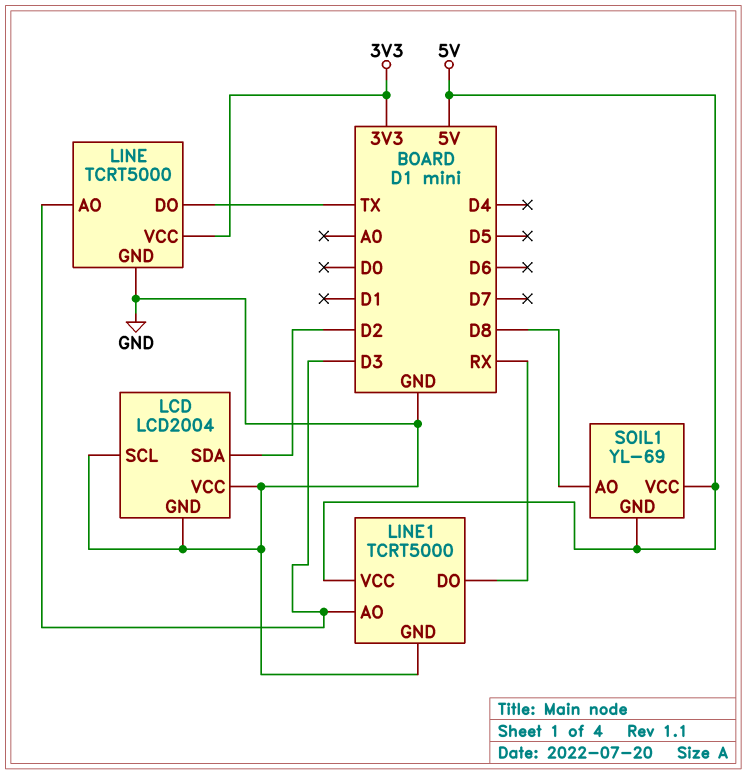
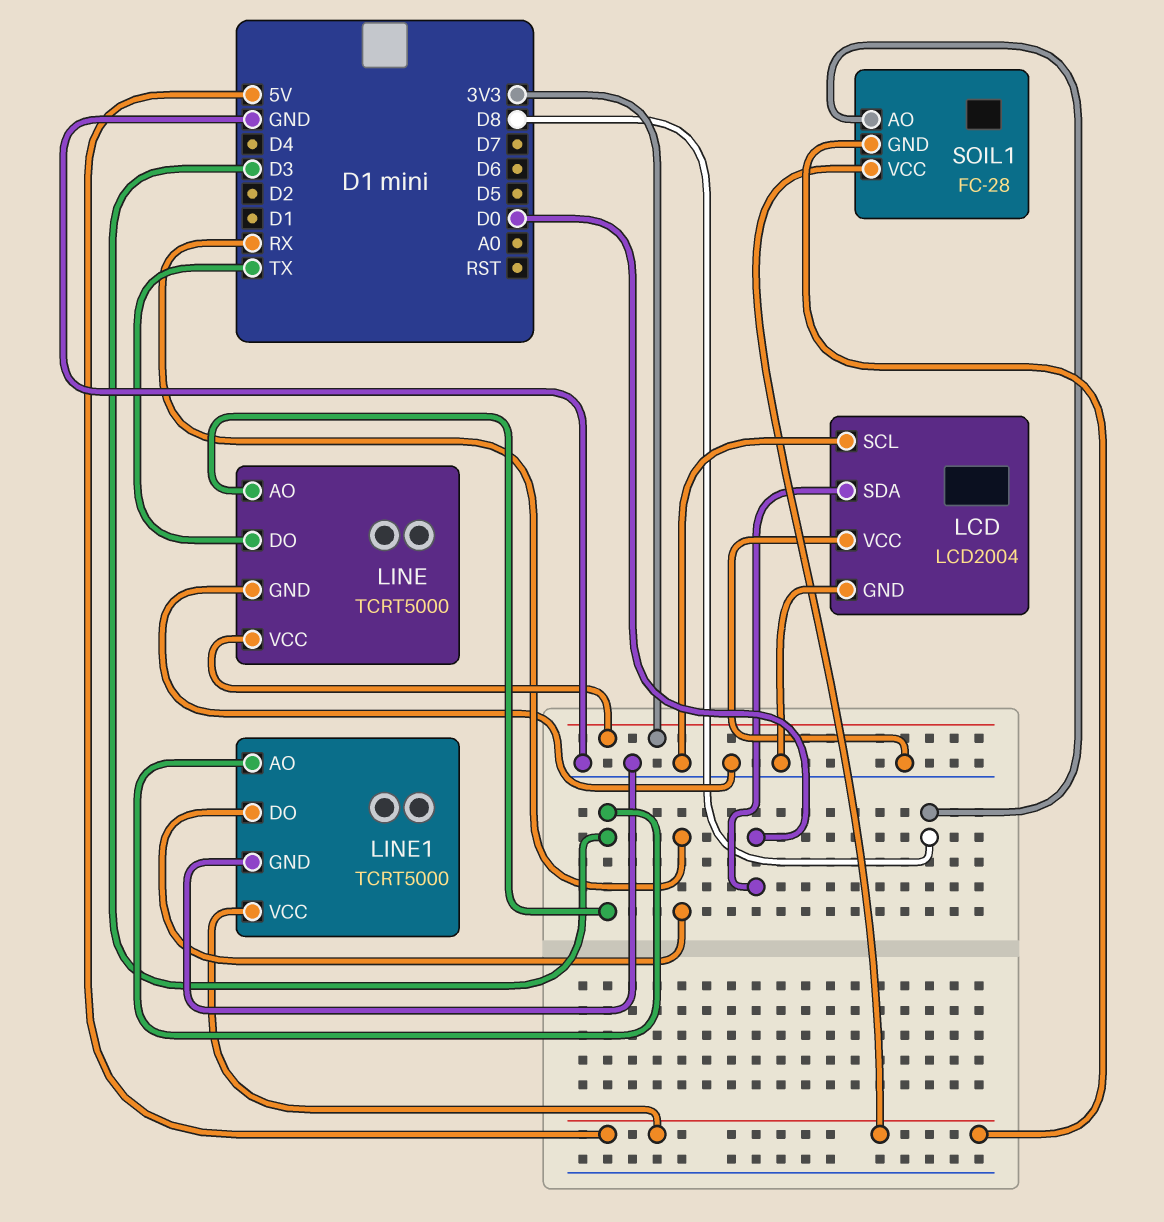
LCD pin SDA: D2 -> D0
SOIL1: YL-69 -> FC-28

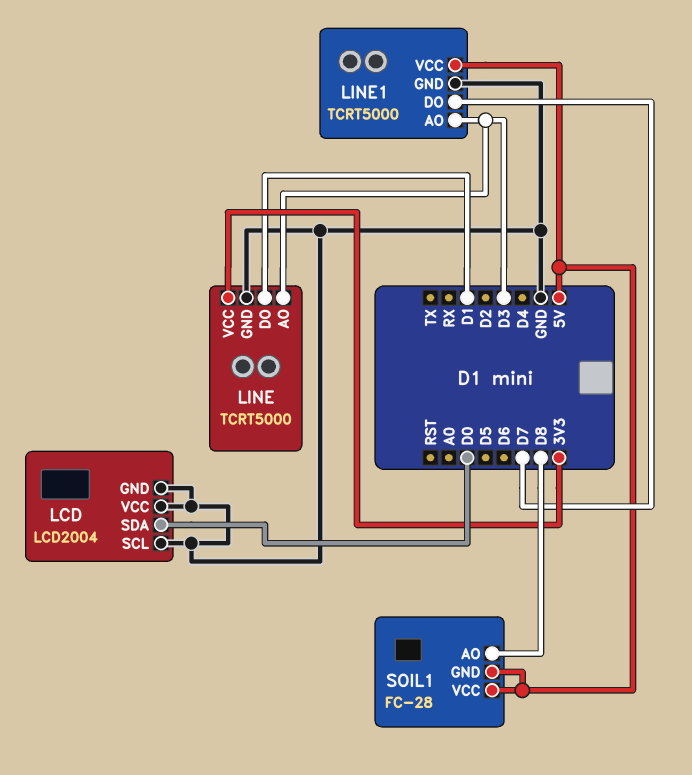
LINE pin DO: TX -> D1
LINE1 pin DO: RX -> D7

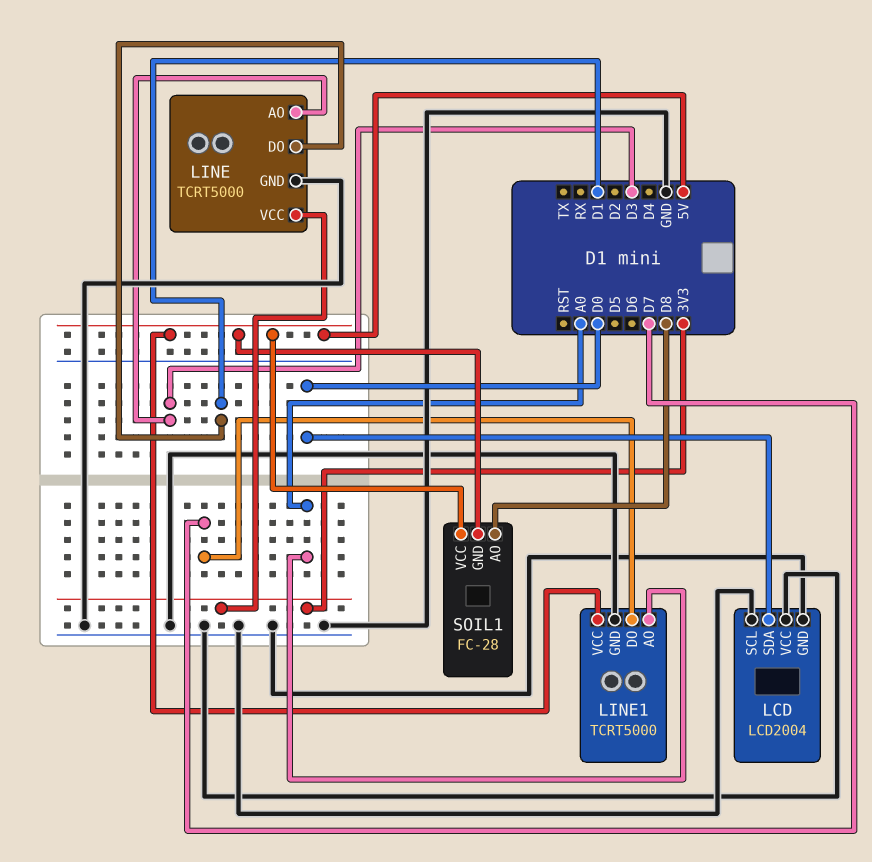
LINE1 pin AO: D3 -> A0

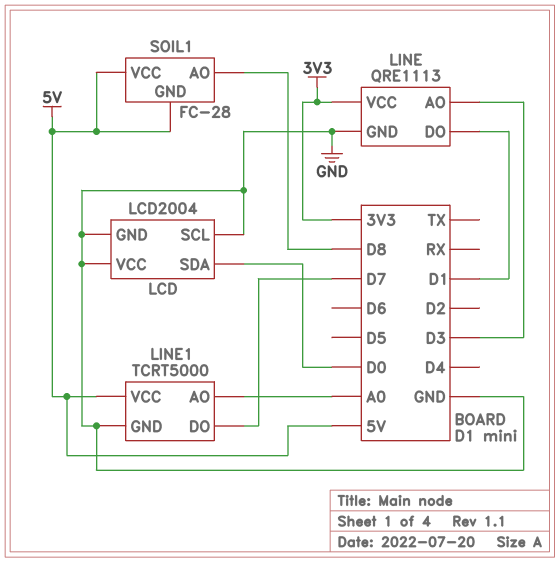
LINE: TCRT5000 -> QRE1113

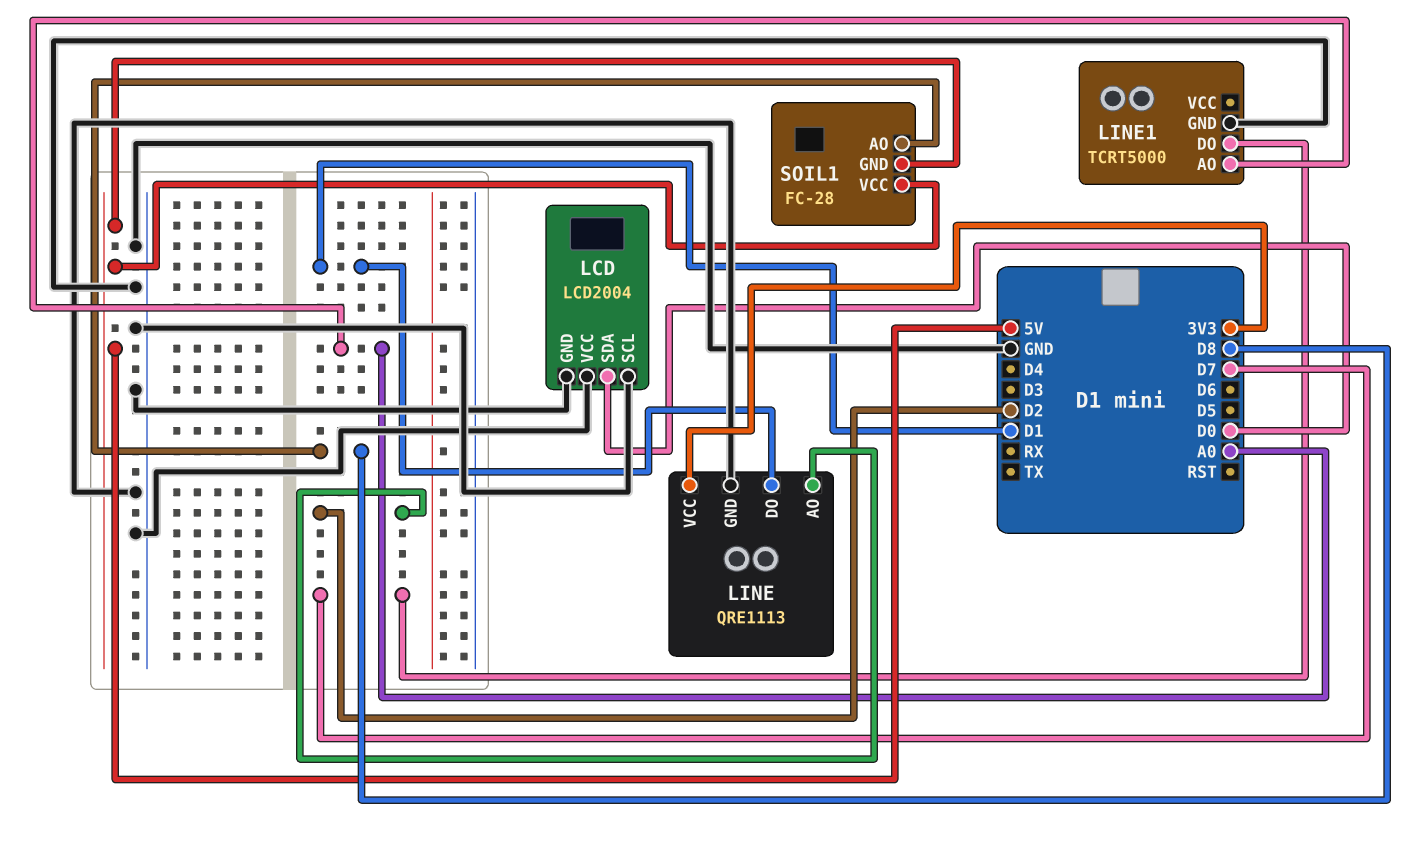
LINE pin AO: D3 -> D2
LINE1 pin VCC: 5V -> none

